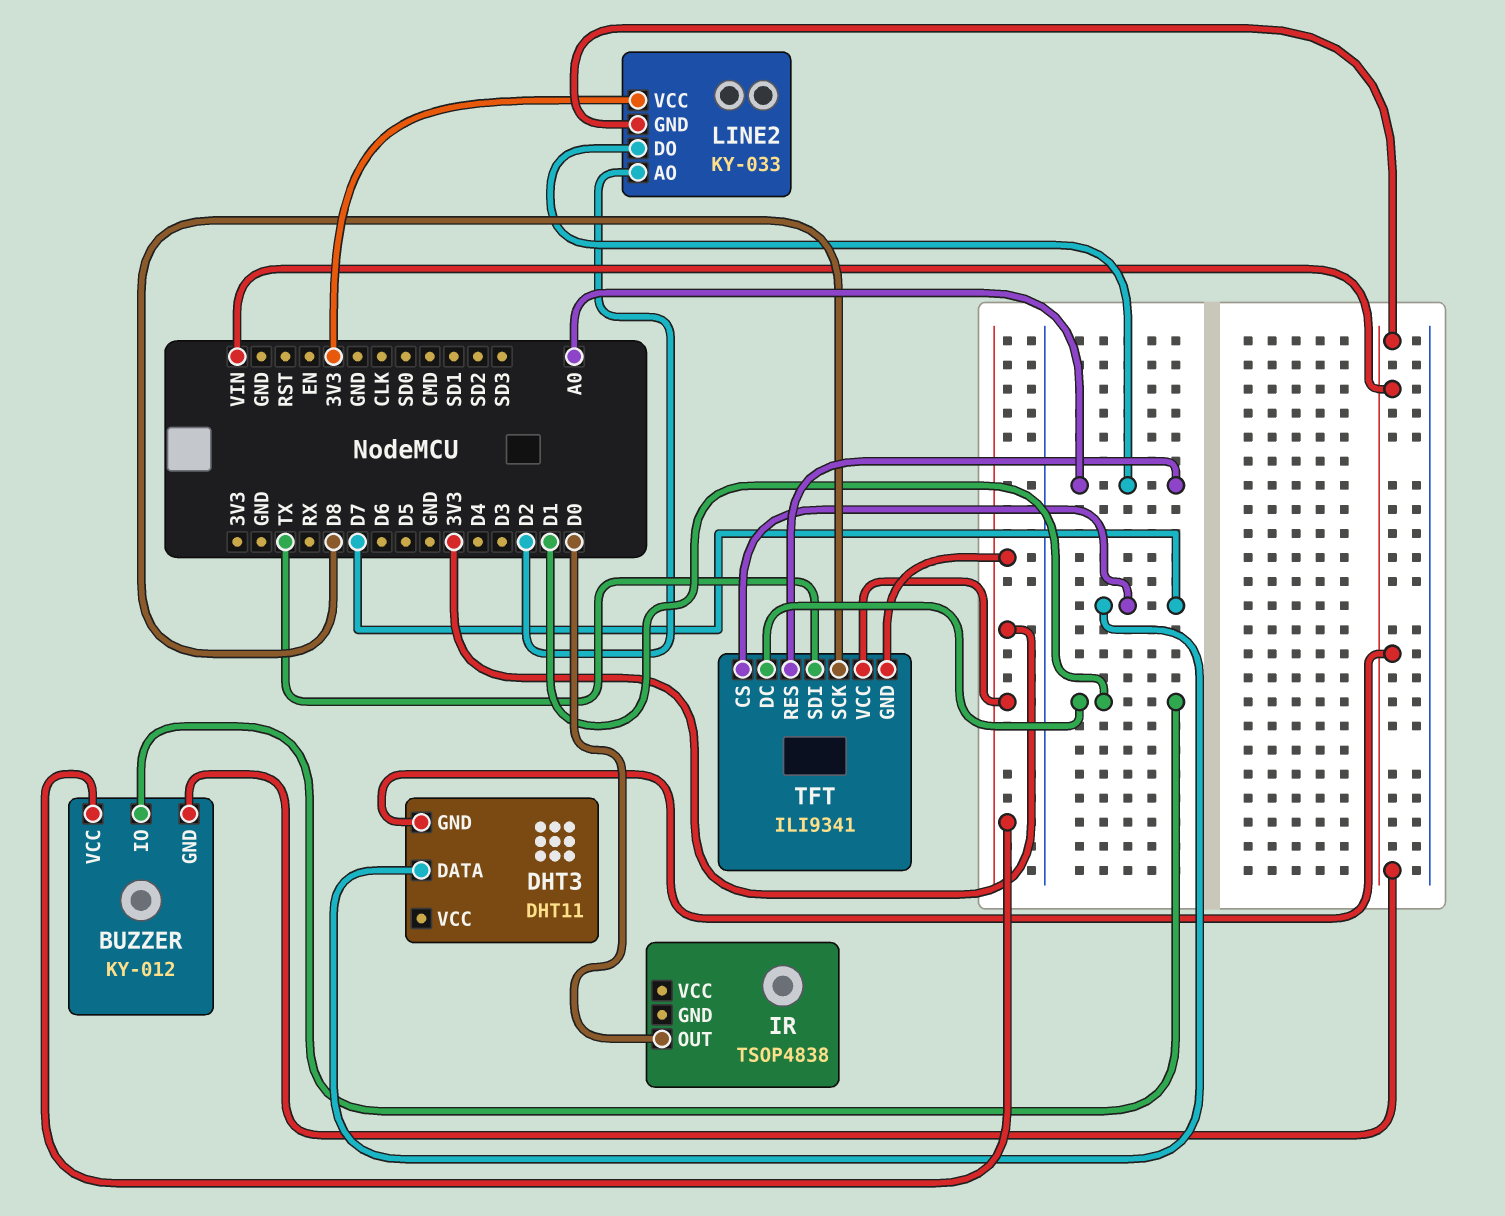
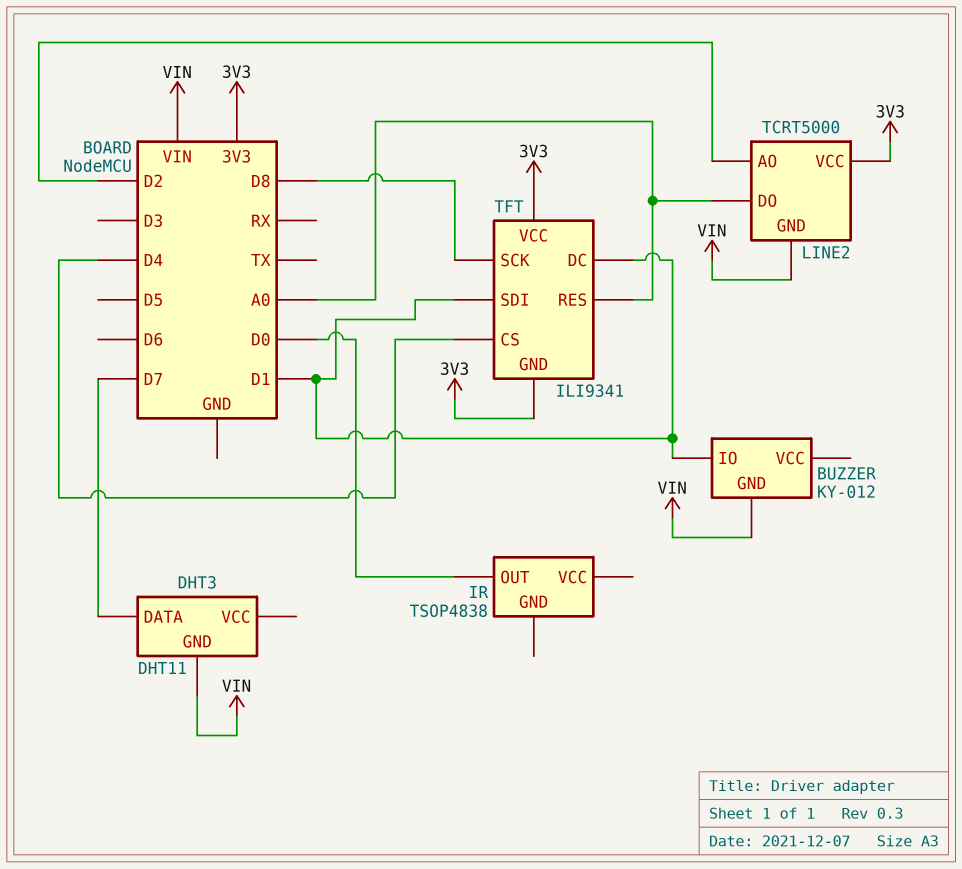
BUZZER pin VCC: 3V3 -> none
LINE2: KY-033 -> TCRT5000
TFT pin CS: D7 -> D4
TFT pin SDI: TX -> D1

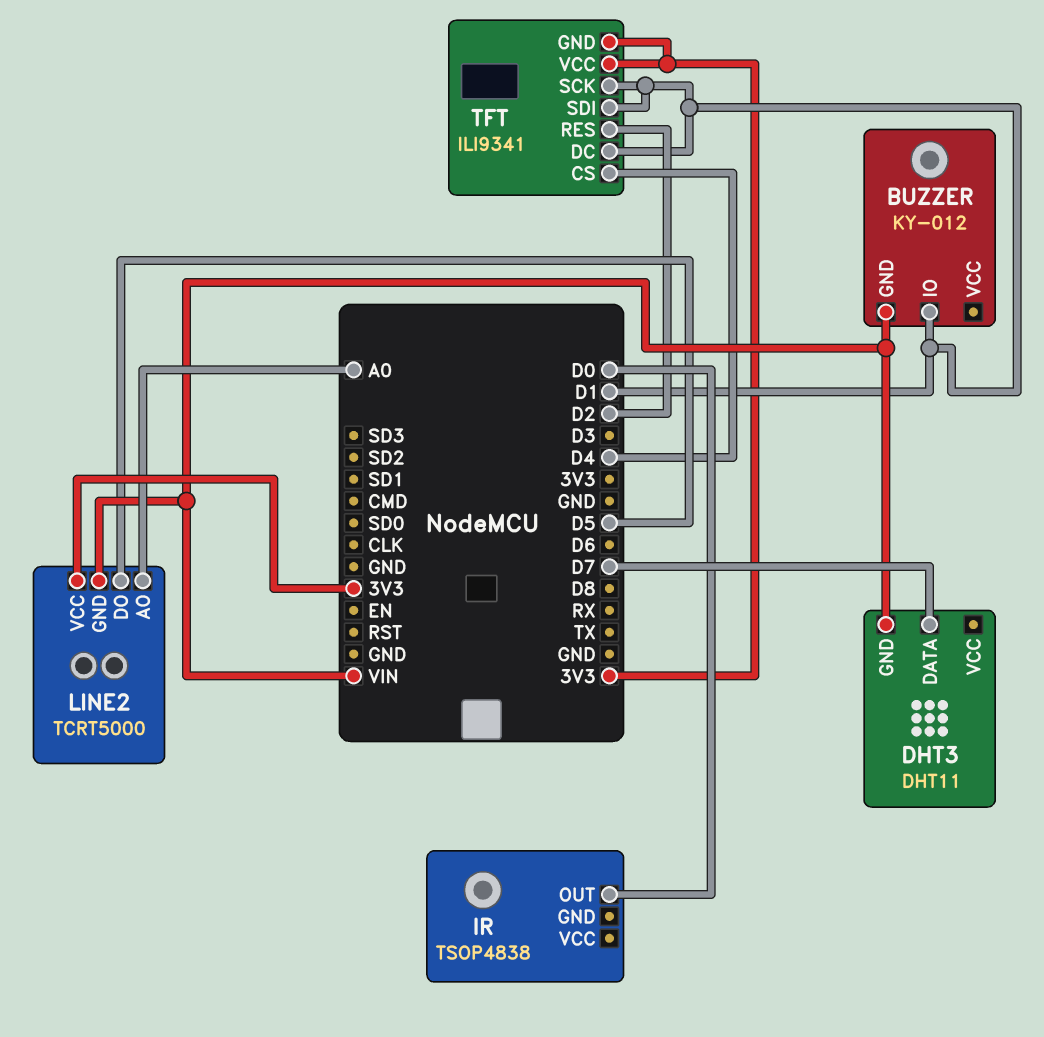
LINE2 pin AO: D2 -> A0
LINE2 pin DO: A0 -> D5
TFT pin RES: A0 -> D2
TFT pin SCK: D8 -> D1

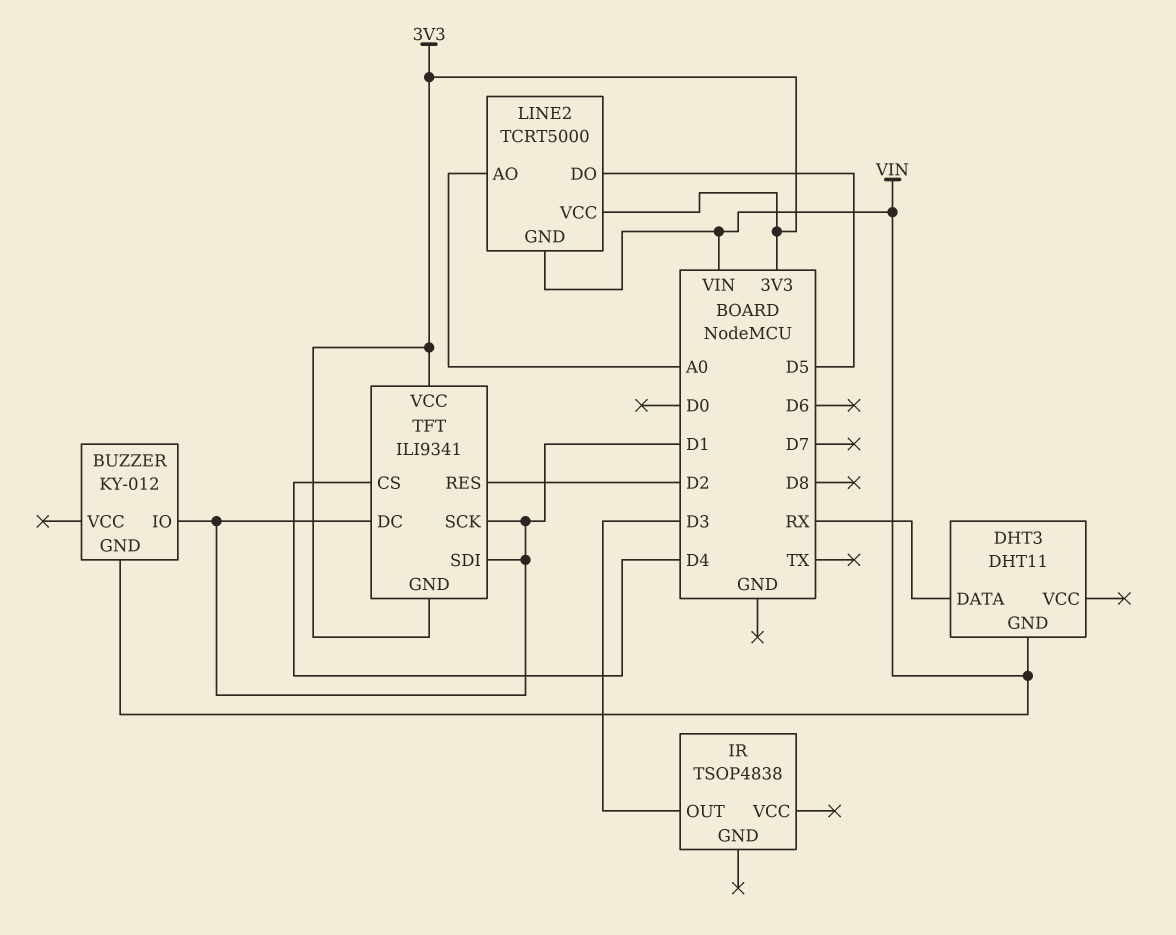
DHT3 pin DATA: D7 -> RX
IR pin OUT: D0 -> D3

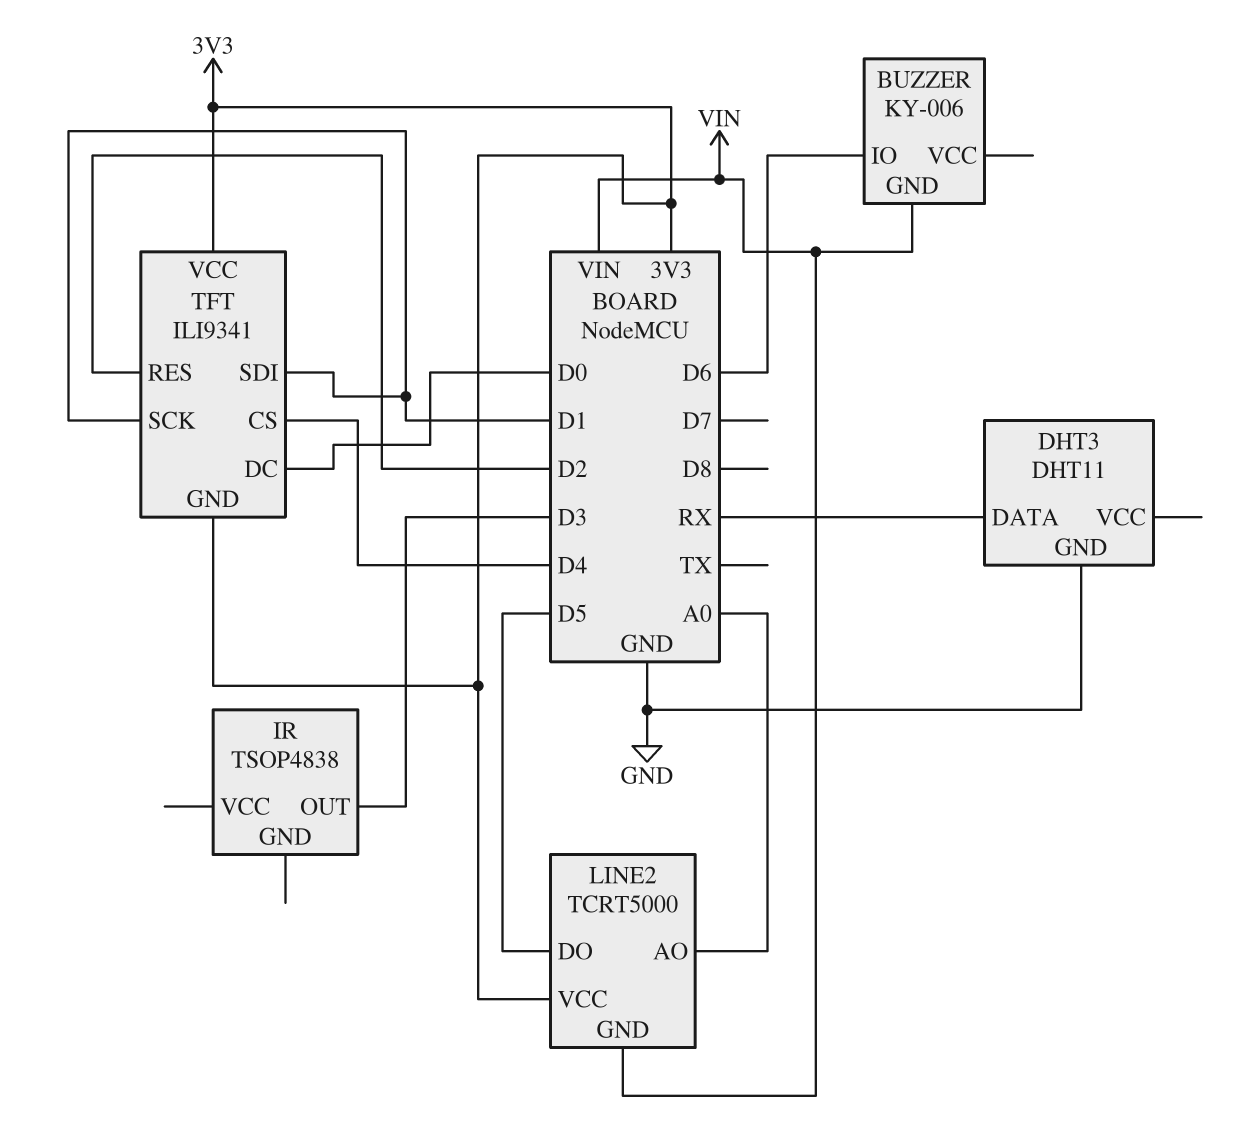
BUZZER: KY-012 -> KY-006
BUZZER pin IO: D1 -> D6
DHT3 pin GND: VIN -> GND
TFT pin DC: D1 -> D0

